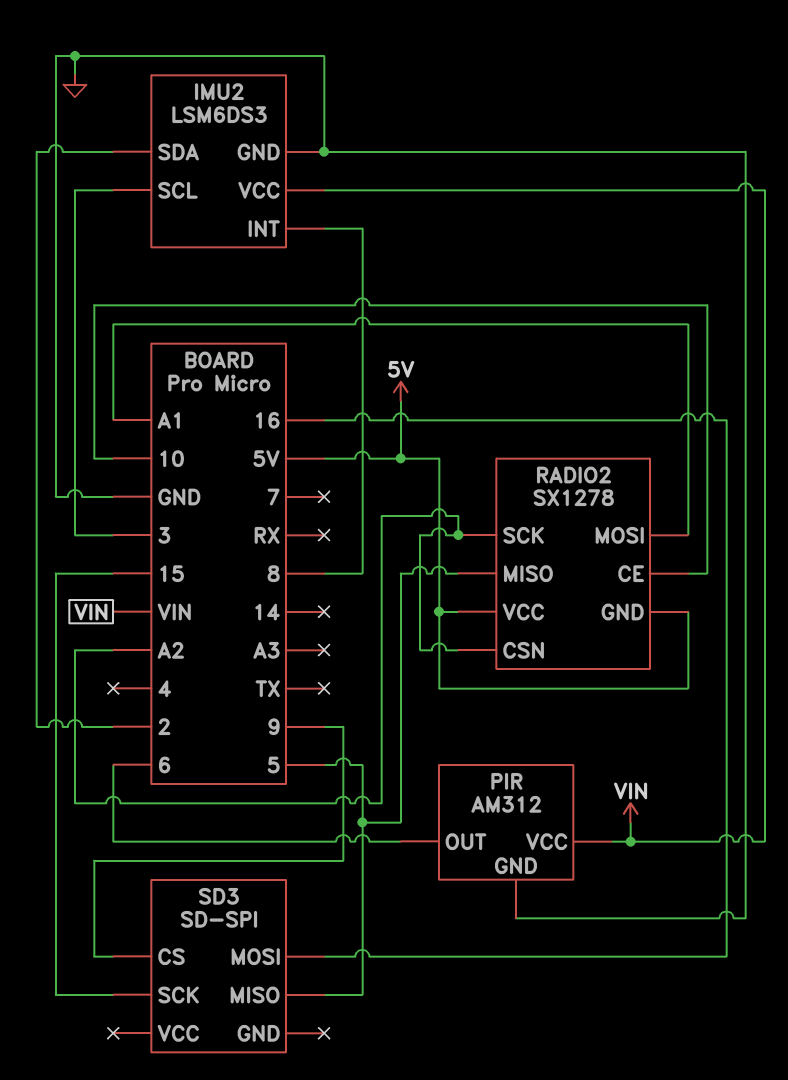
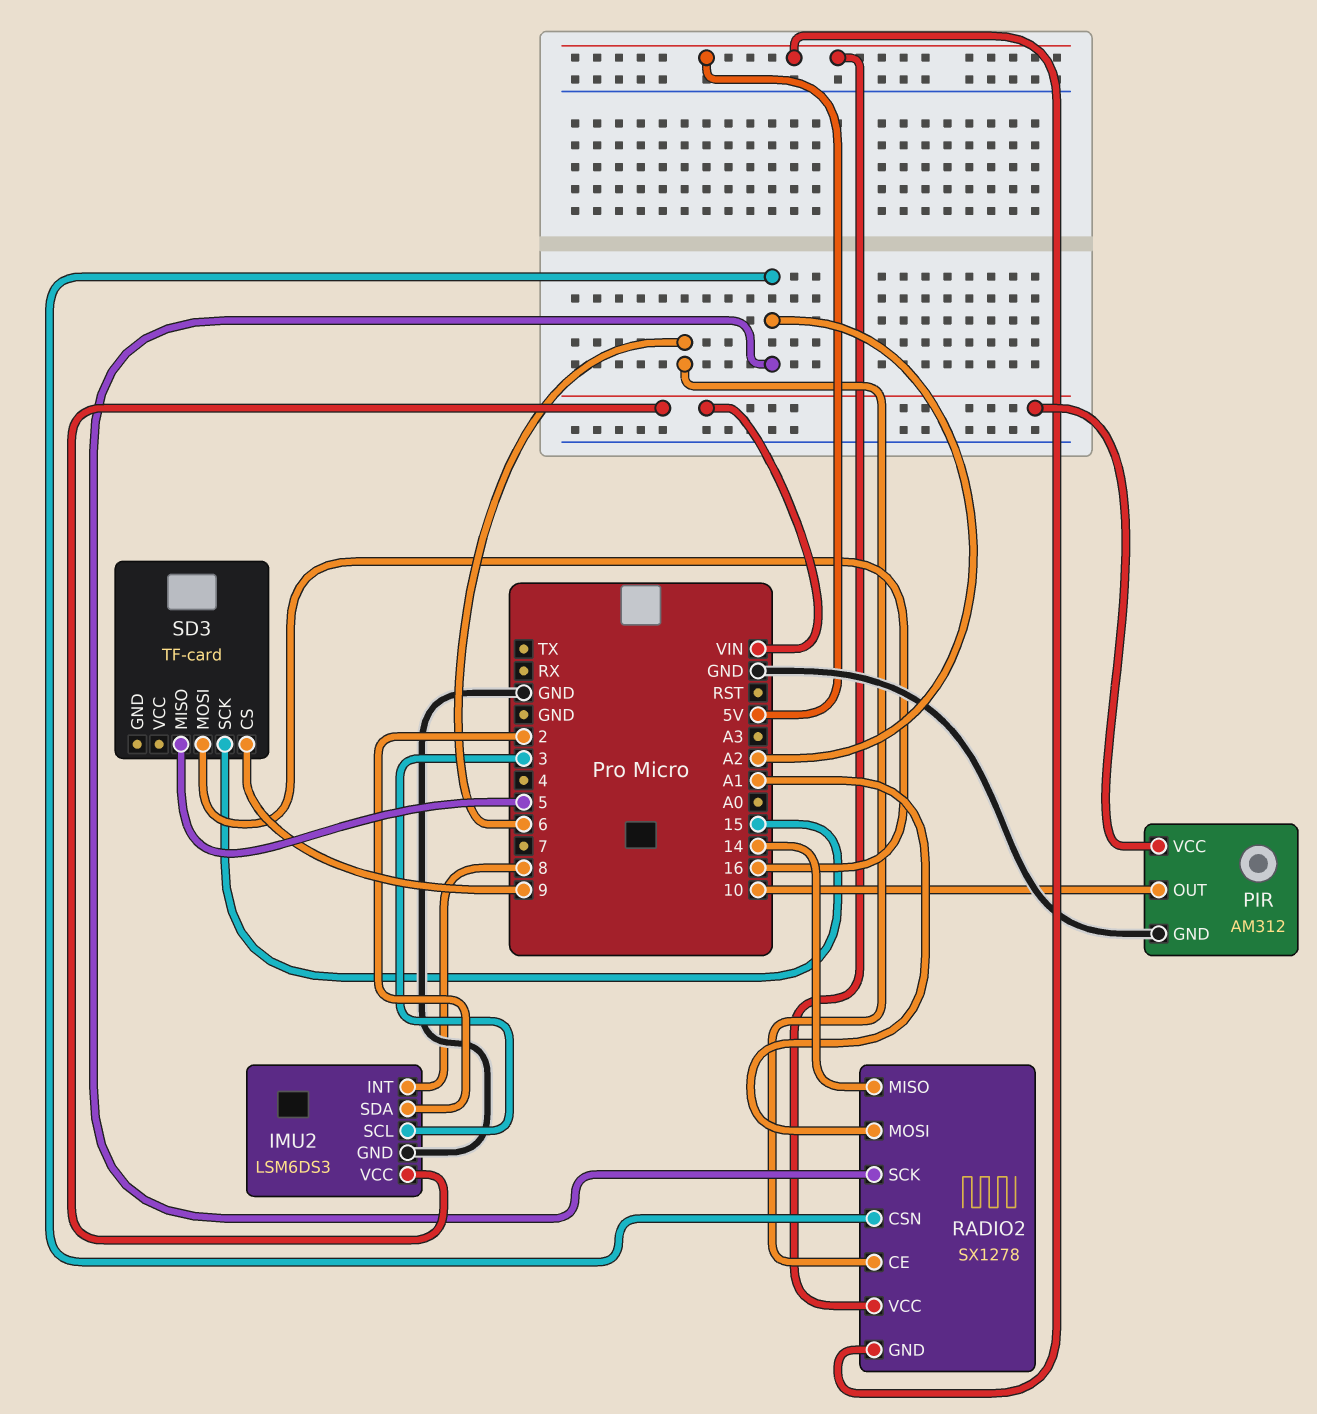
PIR pin OUT: 6 -> 10
RADIO2 pin CE: 10 -> 6
RADIO2 pin MISO: 5 -> 14
SD3: SD-SPI -> TF-card

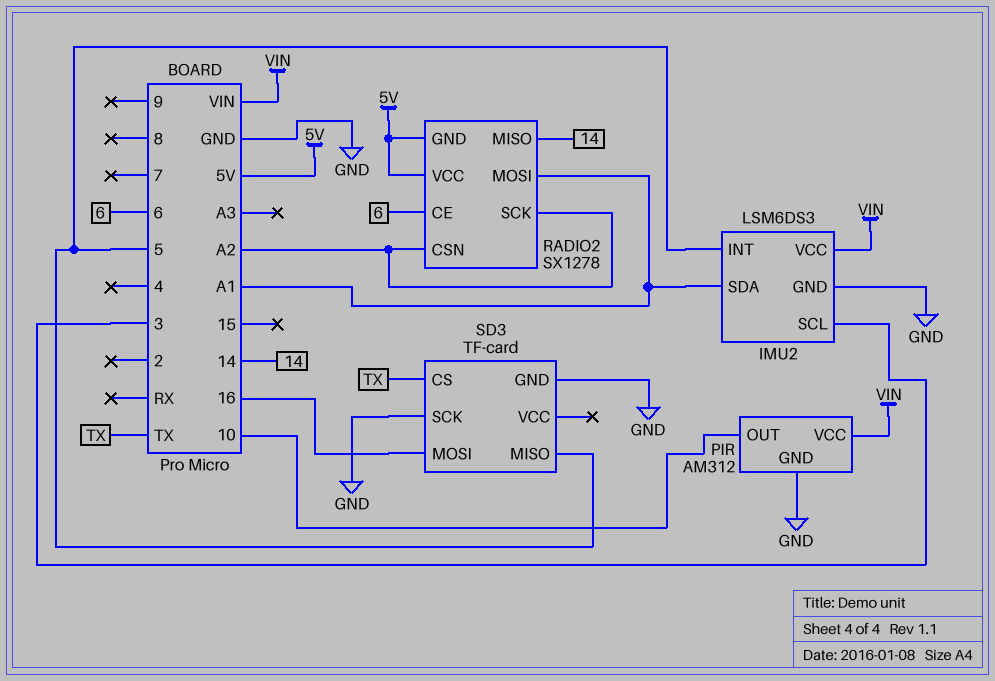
IMU2 pin INT: 8 -> 5
IMU2 pin SDA: 2 -> A1
SD3 pin CS: 9 -> TX
SD3 pin GND: none -> GND
SD3 pin SCK: 15 -> GND

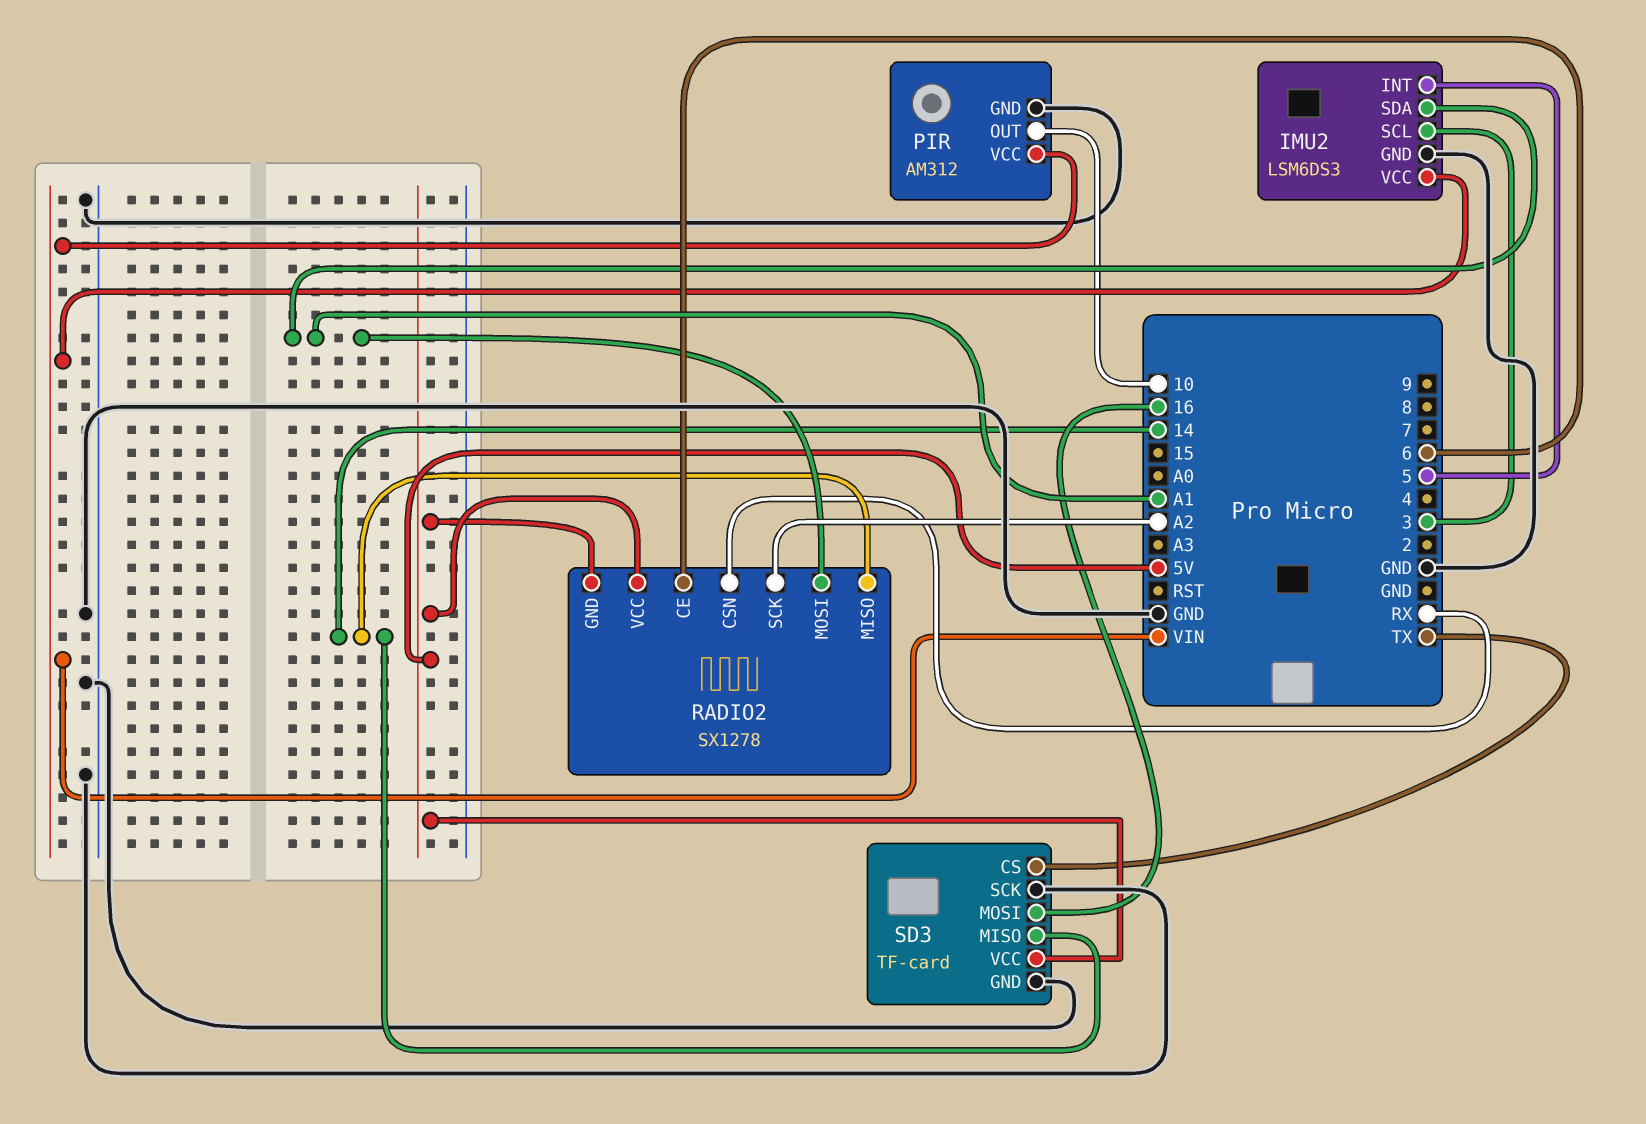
RADIO2 pin CSN: A2 -> RX
SD3 pin MISO: 5 -> 14
SD3 pin VCC: none -> 5V

